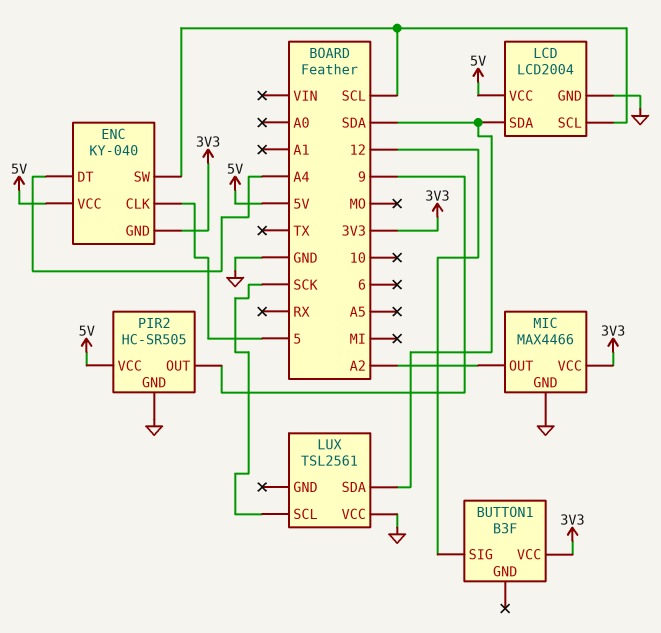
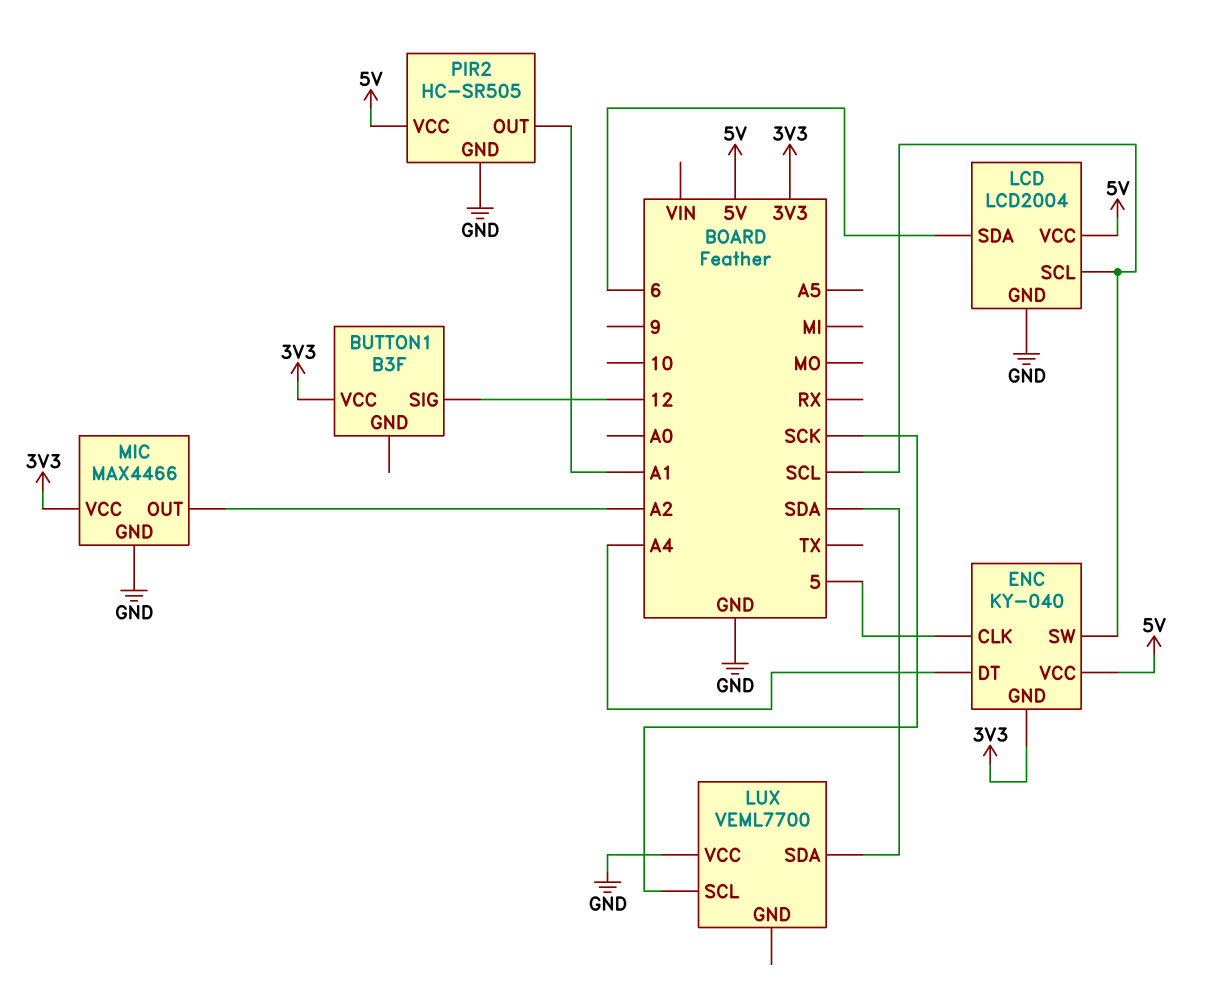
LCD pin SDA: SDA -> 6
LUX: TSL2561 -> VEML7700
PIR2 pin OUT: 9 -> A1

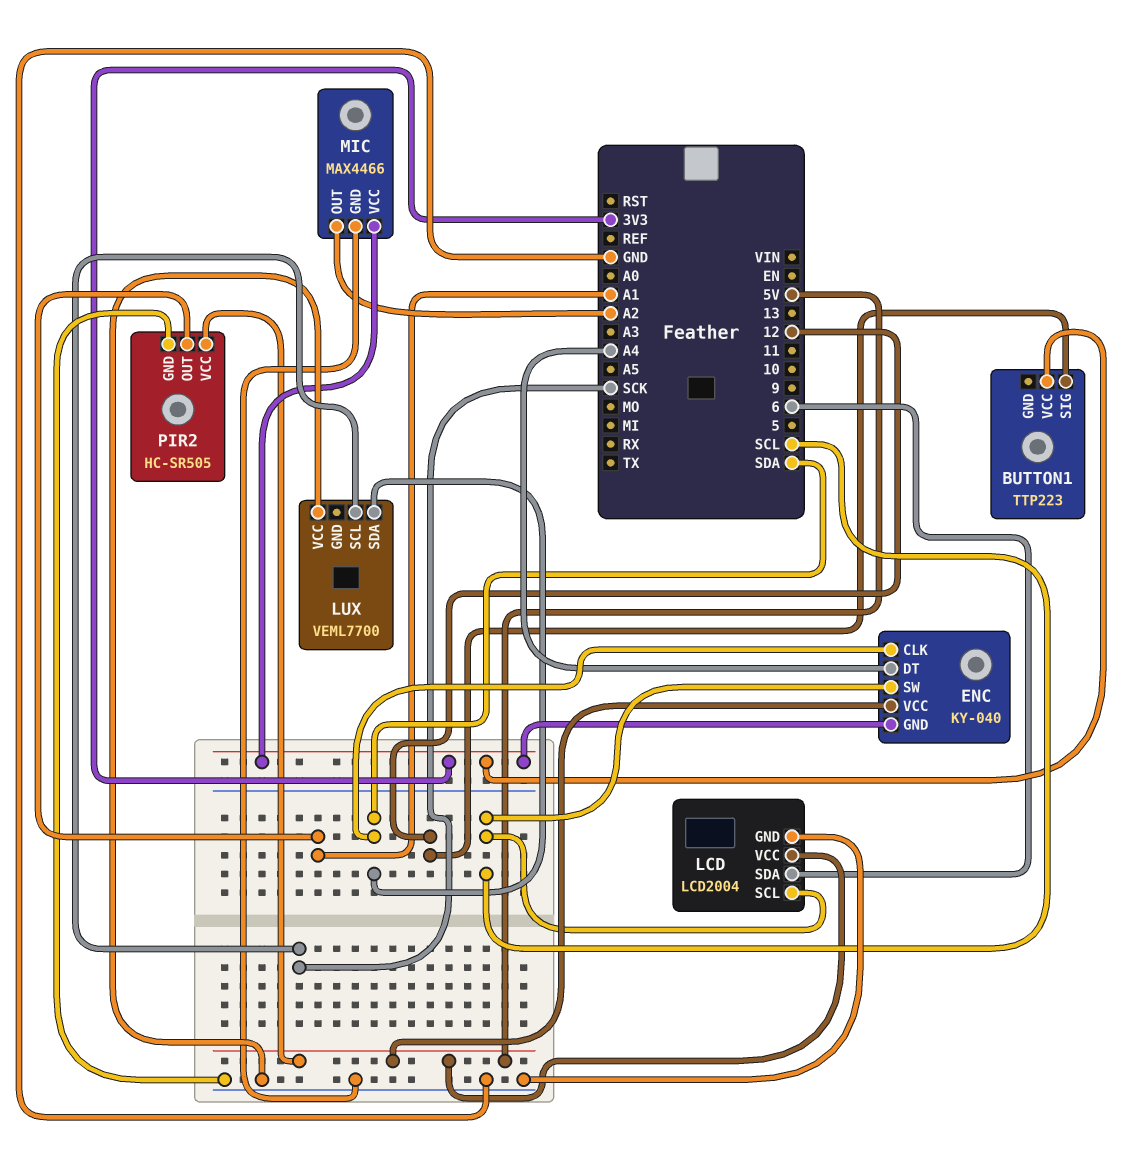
BUTTON1: B3F -> TTP223
ENC pin CLK: 5 -> SDA

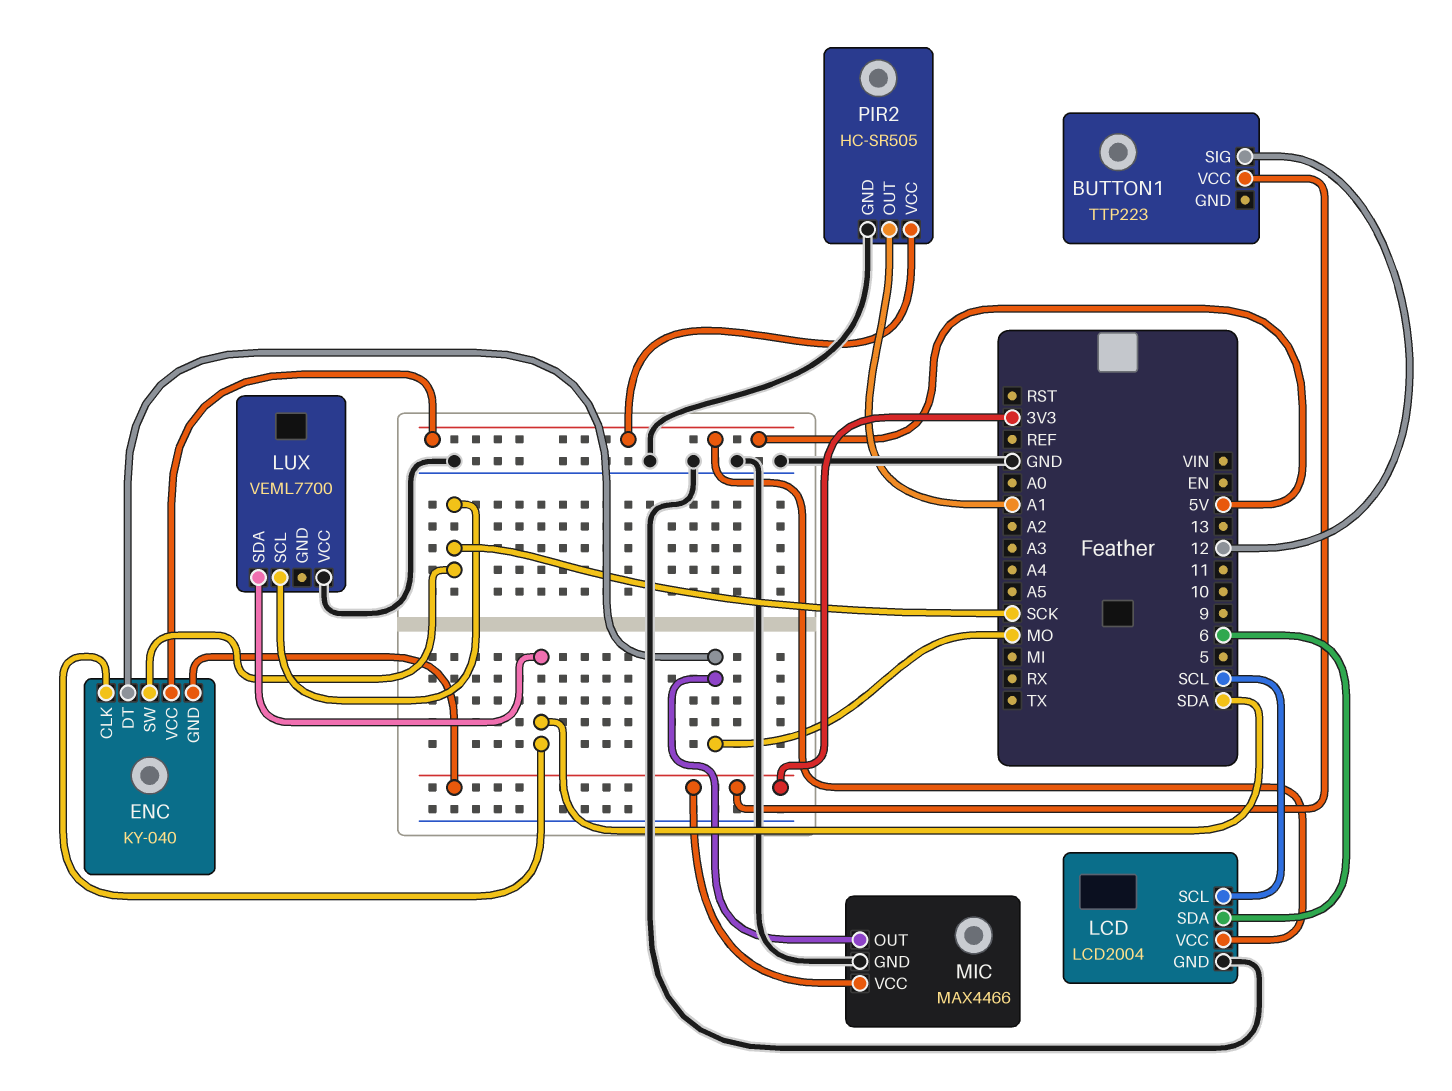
ENC pin DT: A4 -> MO
ENC pin SW: SCL -> SCK
MIC pin OUT: A2 -> MO

